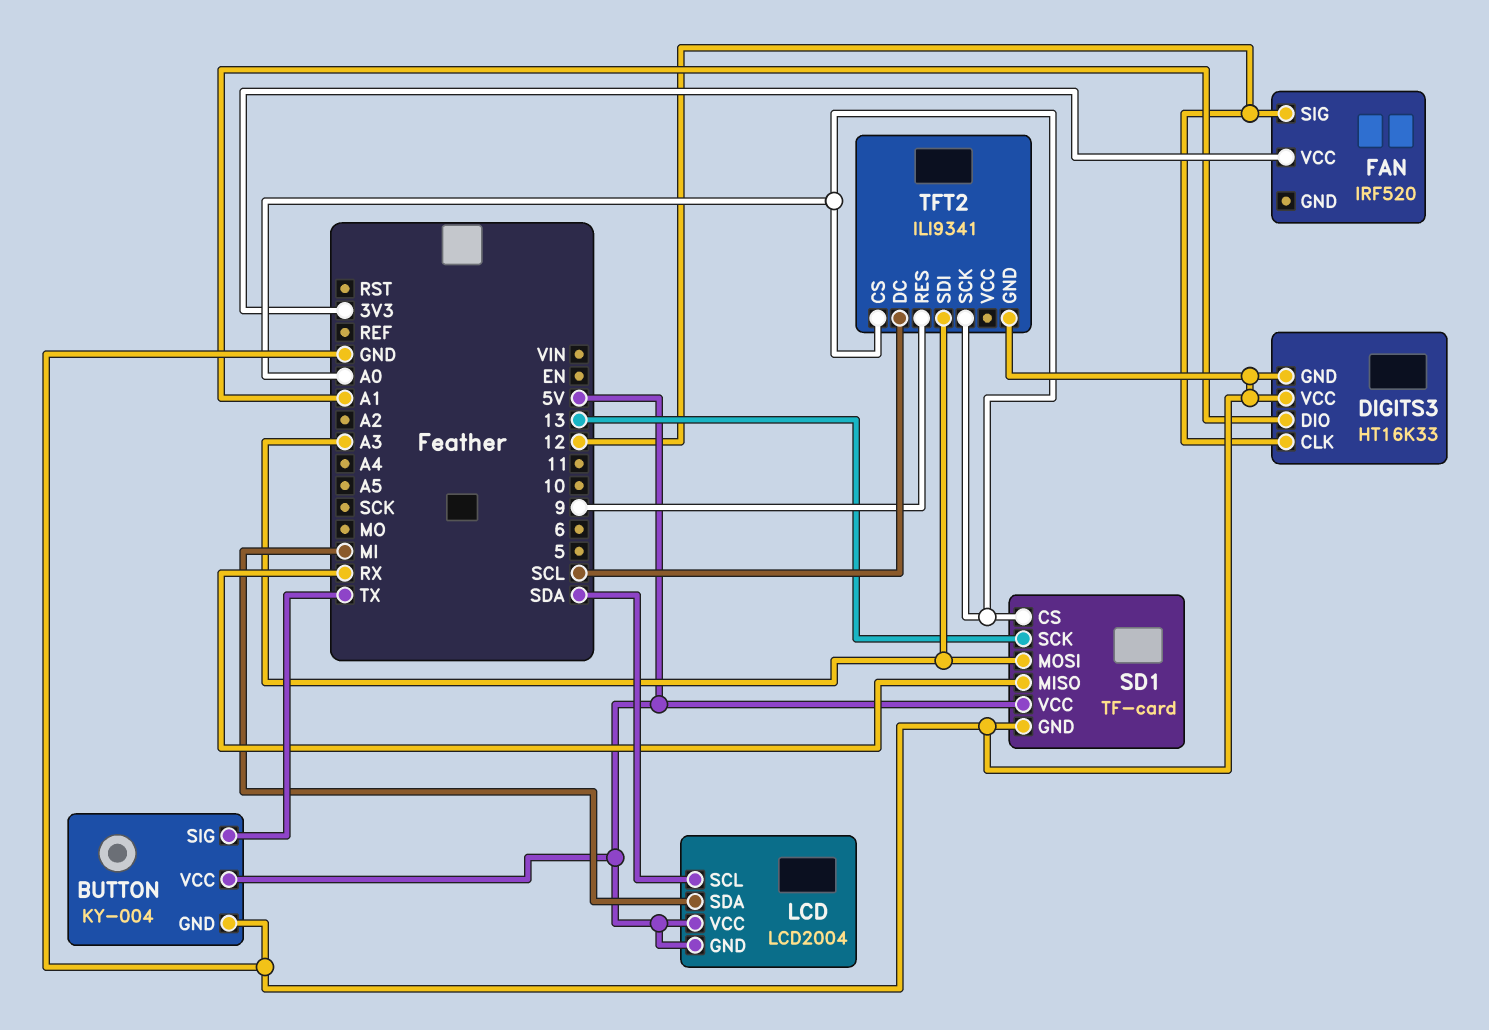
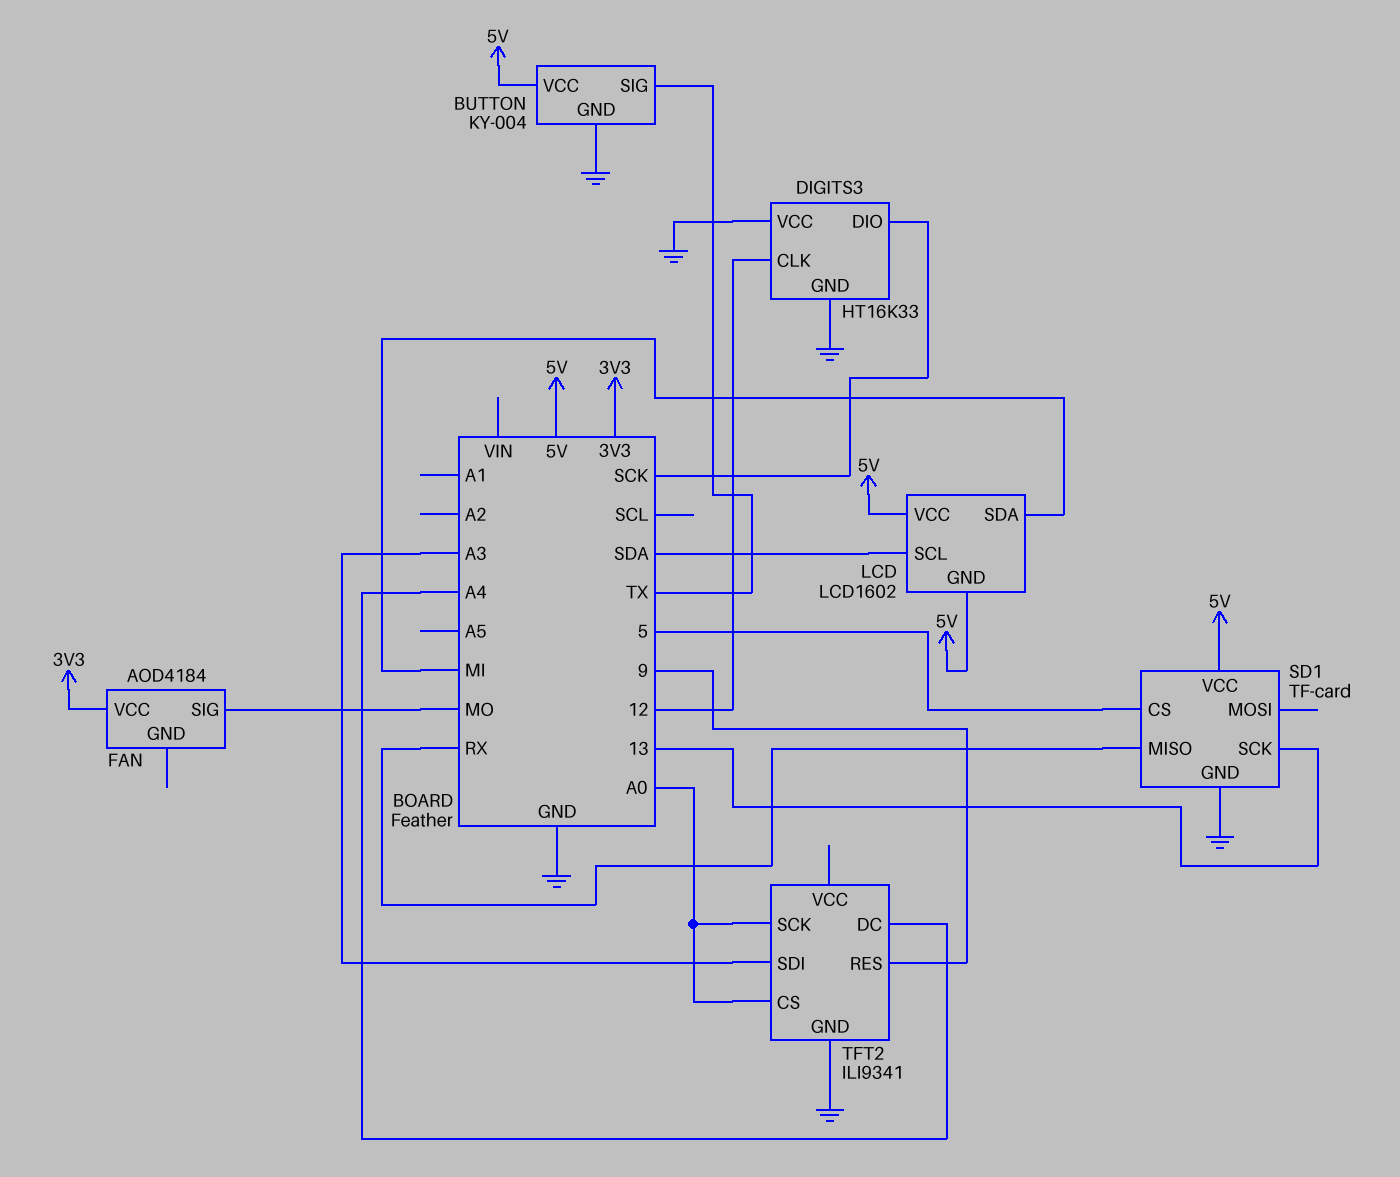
DIGITS3 pin DIO: A1 -> SCK
FAN: IRF520 -> AOD4184
FAN pin SIG: 12 -> MO
LCD: LCD2004 -> LCD1602
SD1 pin CS: A0 -> 5
SD1 pin MOSI: A3 -> none
TFT2 pin DC: SCL -> A4

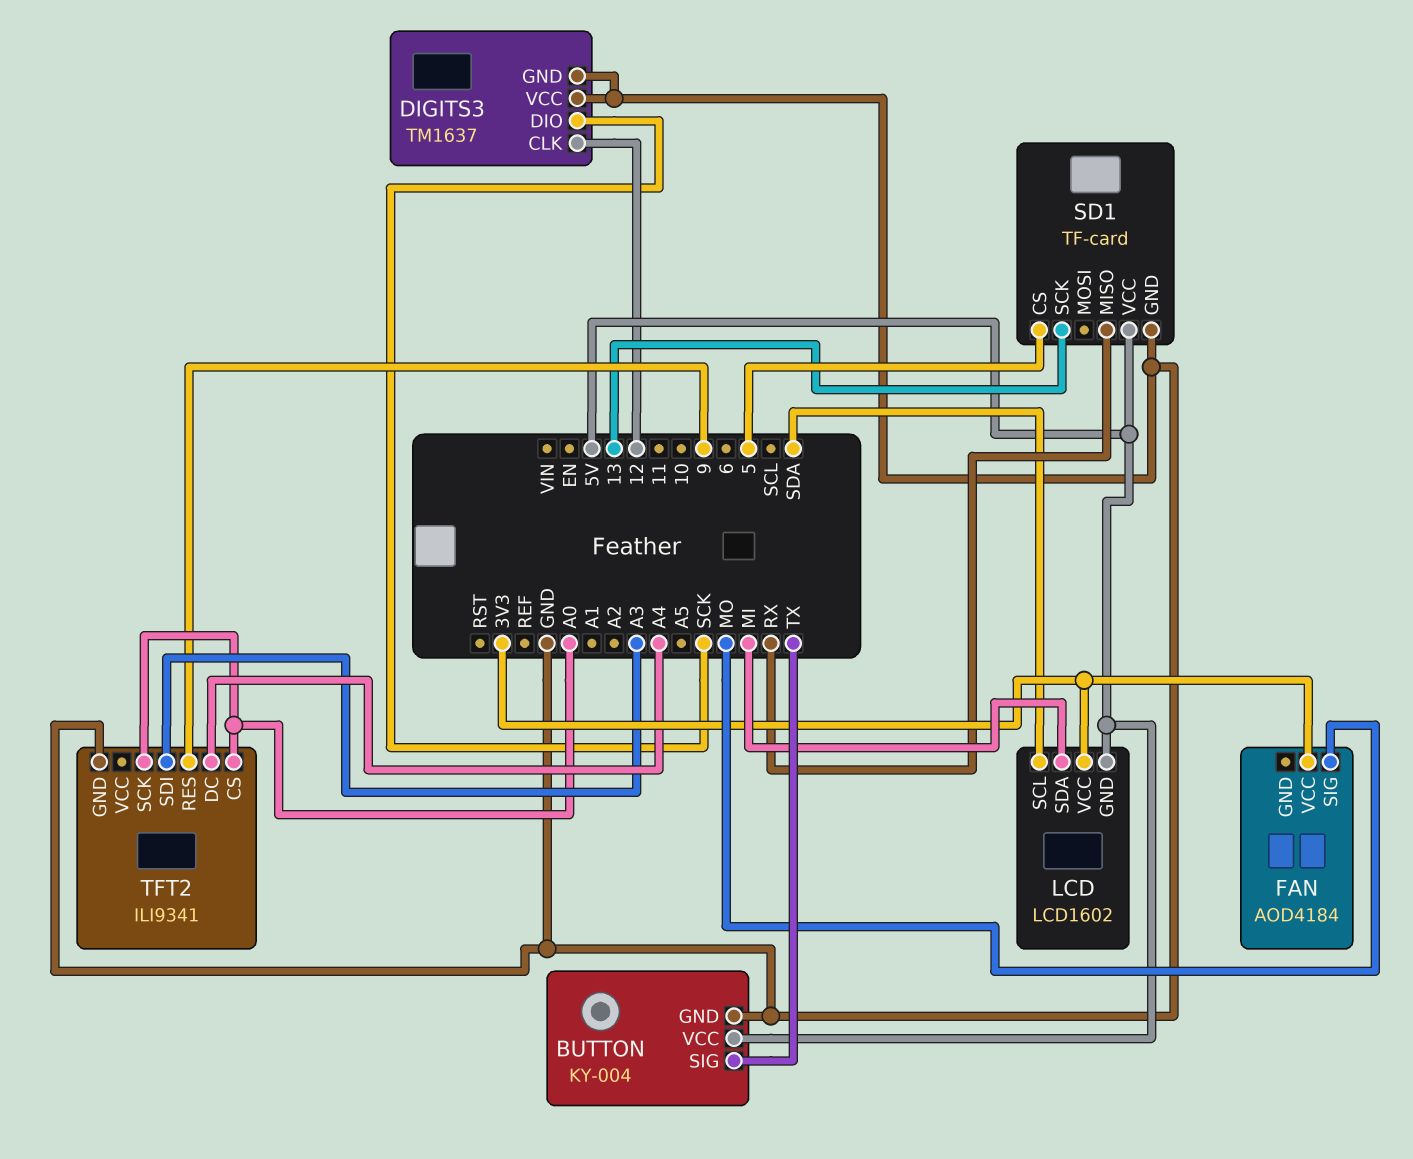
DIGITS3: HT16K33 -> TM1637
LCD pin VCC: 5V -> 3V3

